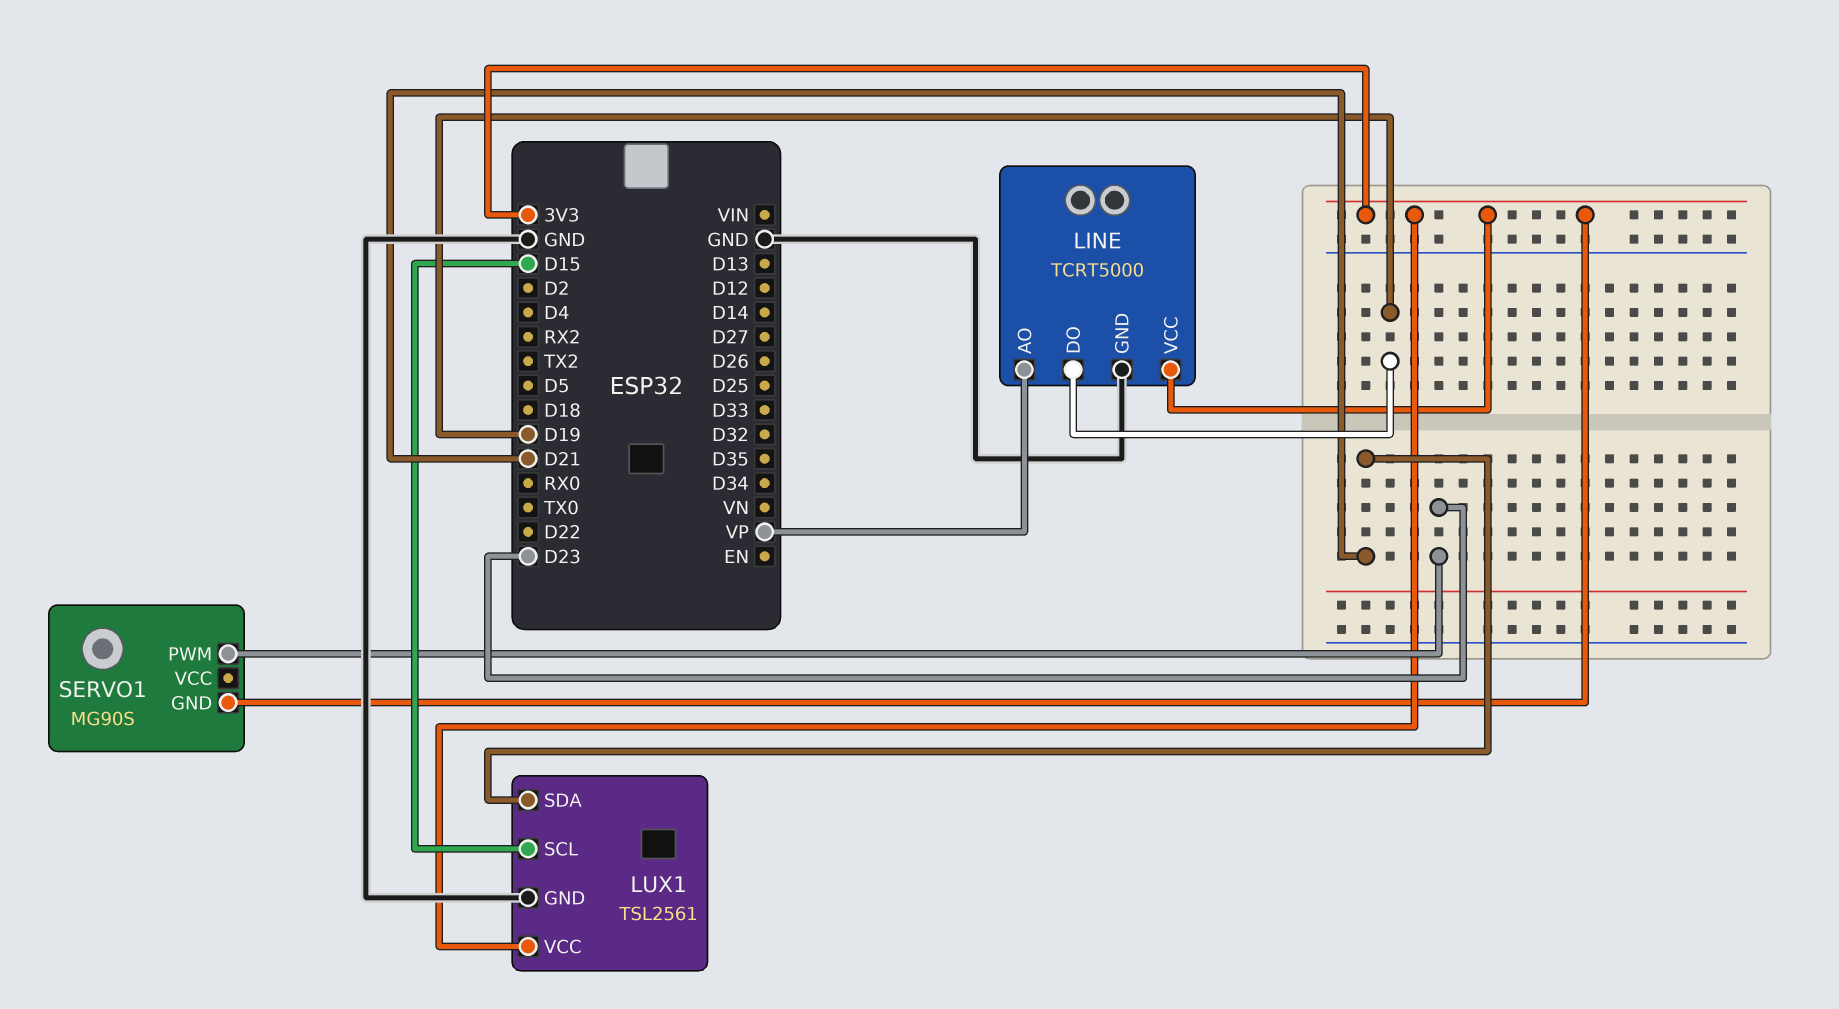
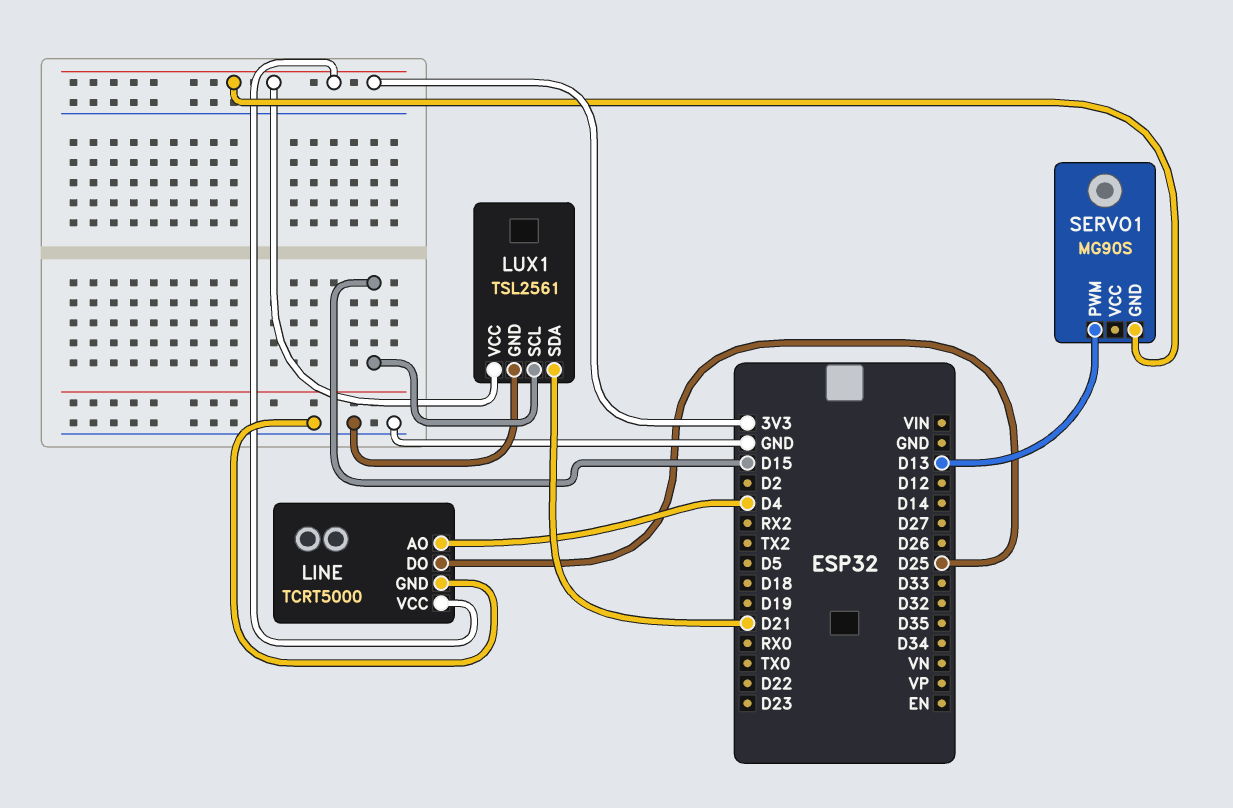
LINE pin AO: VP -> D4
LINE pin DO: D19 -> D25
SERVO1 pin PWM: D23 -> D13

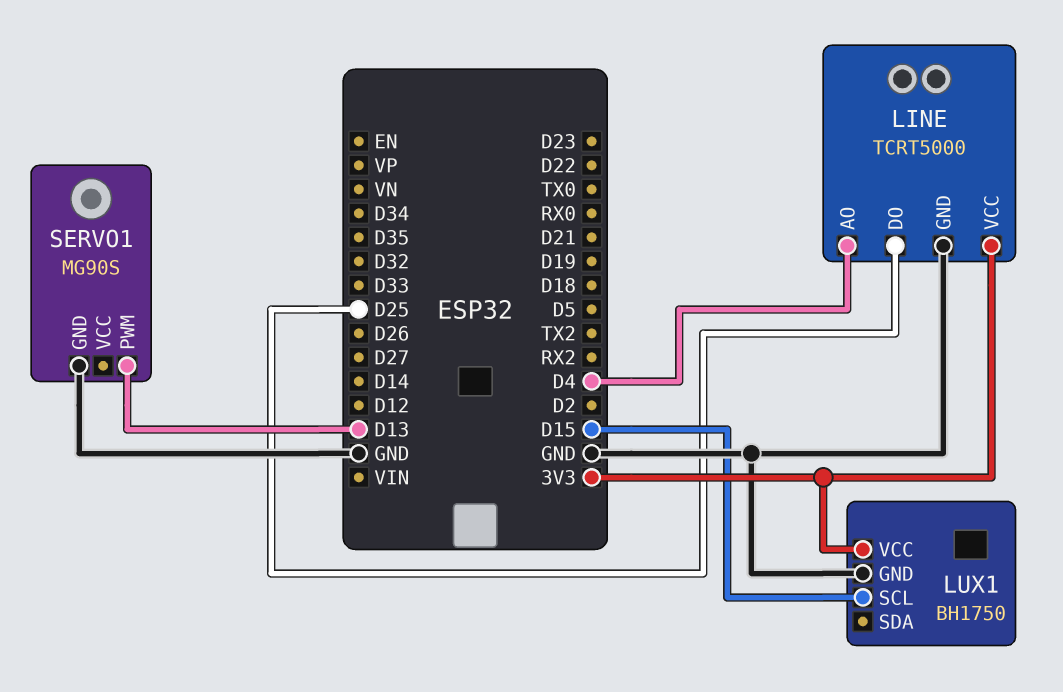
LUX1: TSL2561 -> BH1750
LUX1 pin SDA: D21 -> none
SERVO1 pin GND: 3V3 -> GND

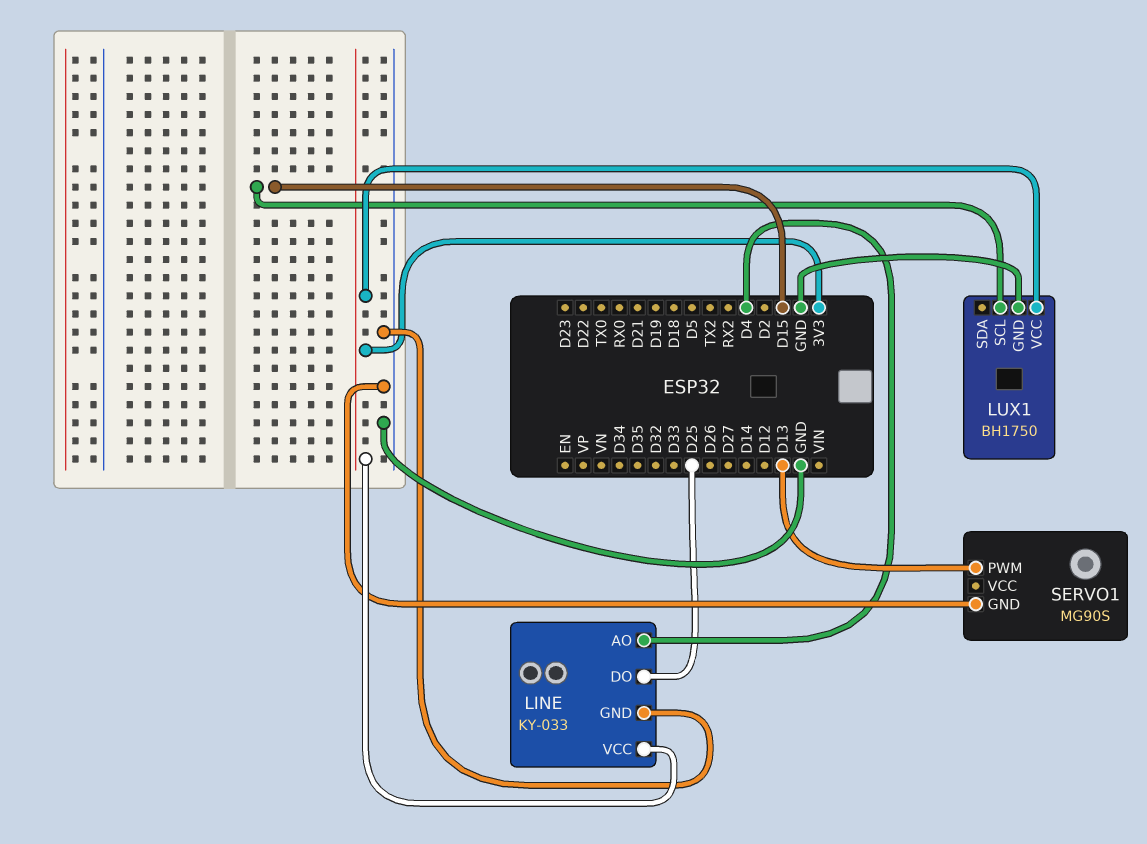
LINE: TCRT5000 -> KY-033

